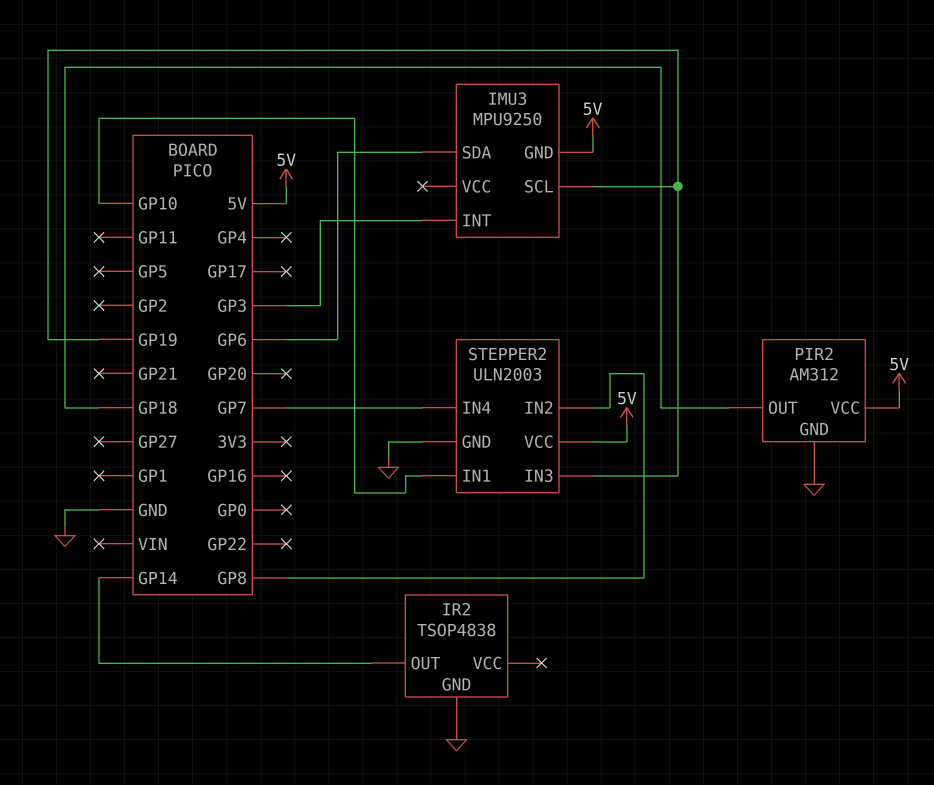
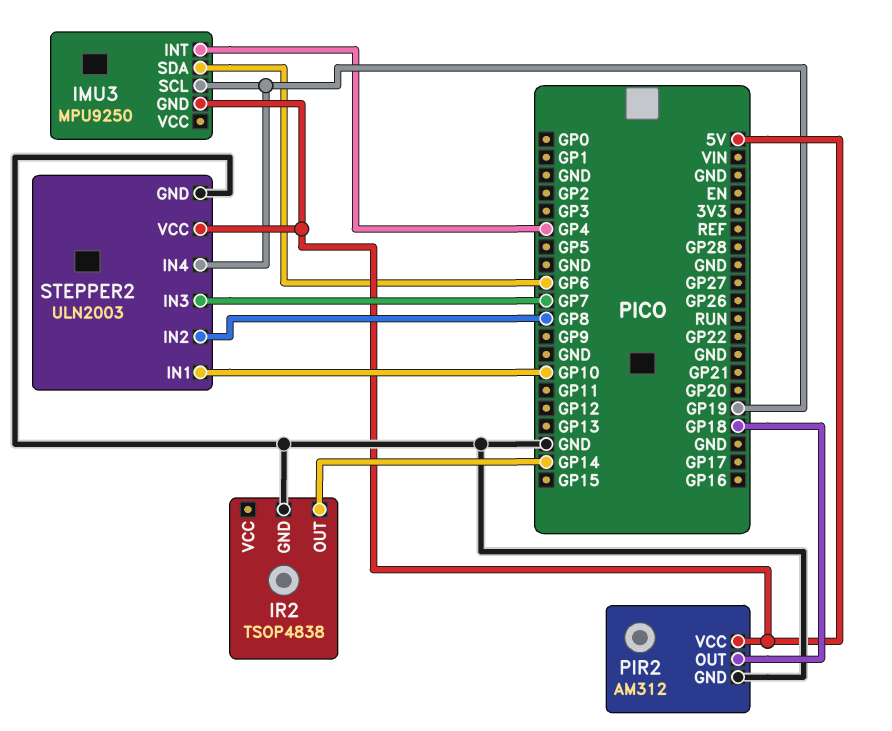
IMU3 pin INT: GP3 -> GP4
STEPPER2 pin IN3: GP19 -> GP7
STEPPER2 pin IN4: GP7 -> GP19

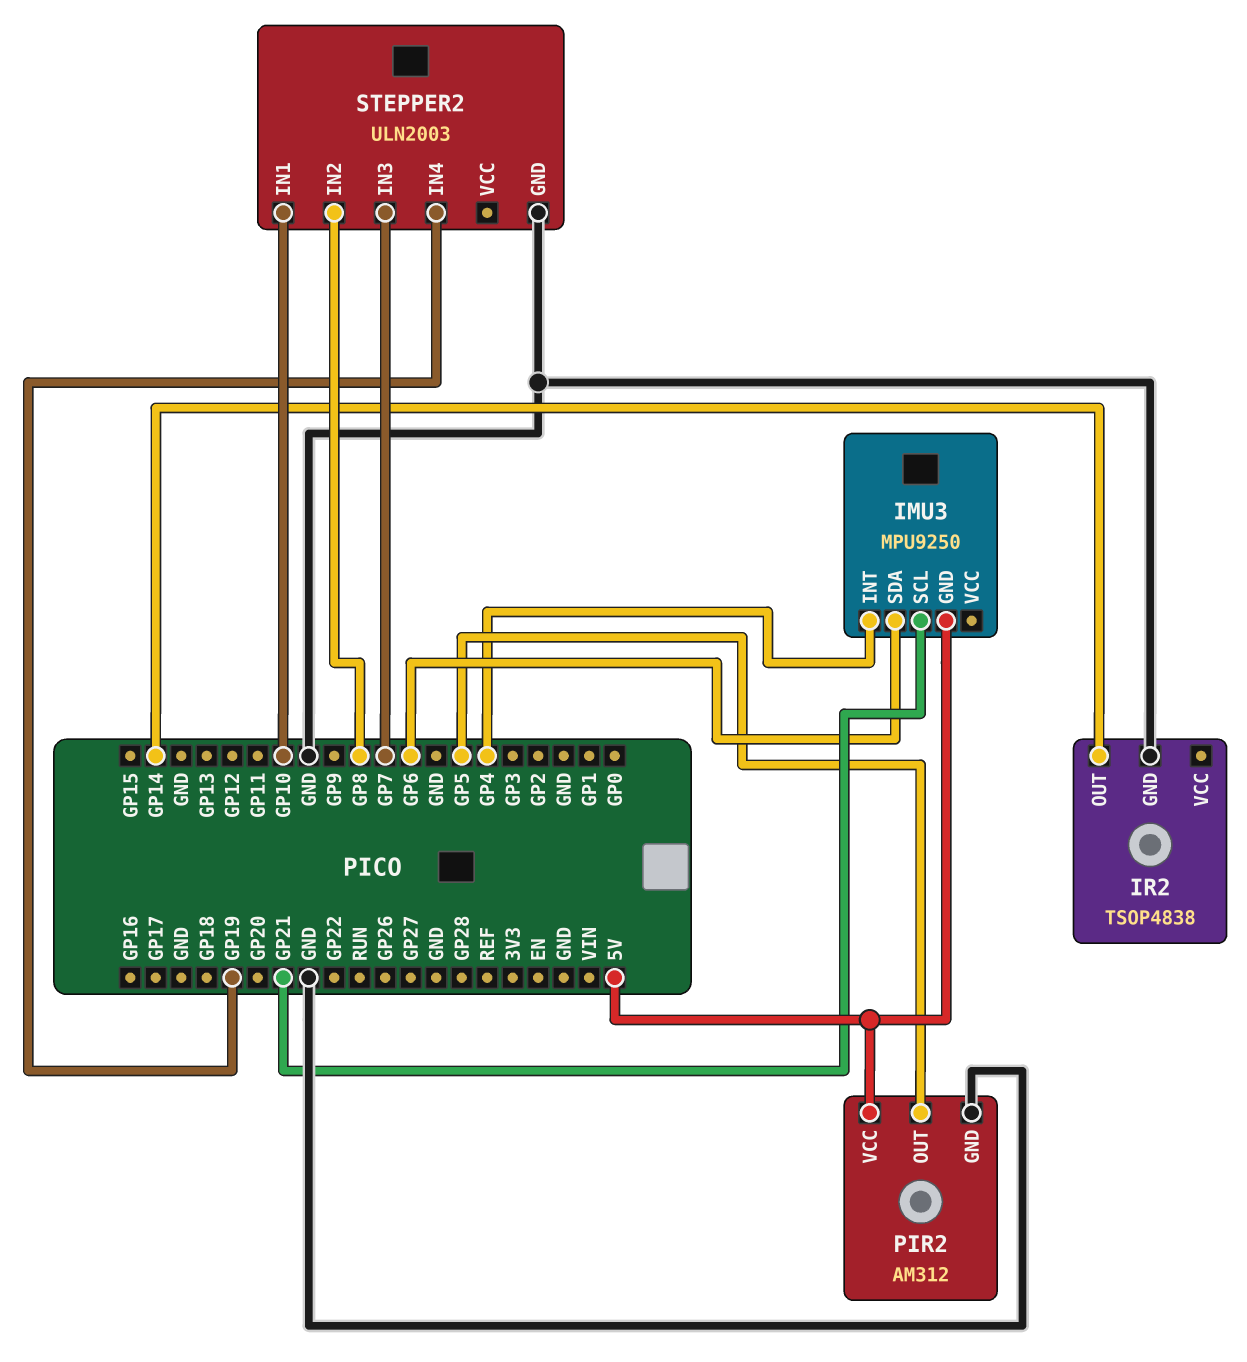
IMU3 pin SCL: GP19 -> GP21
PIR2 pin OUT: GP18 -> GP5
STEPPER2 pin VCC: 5V -> none

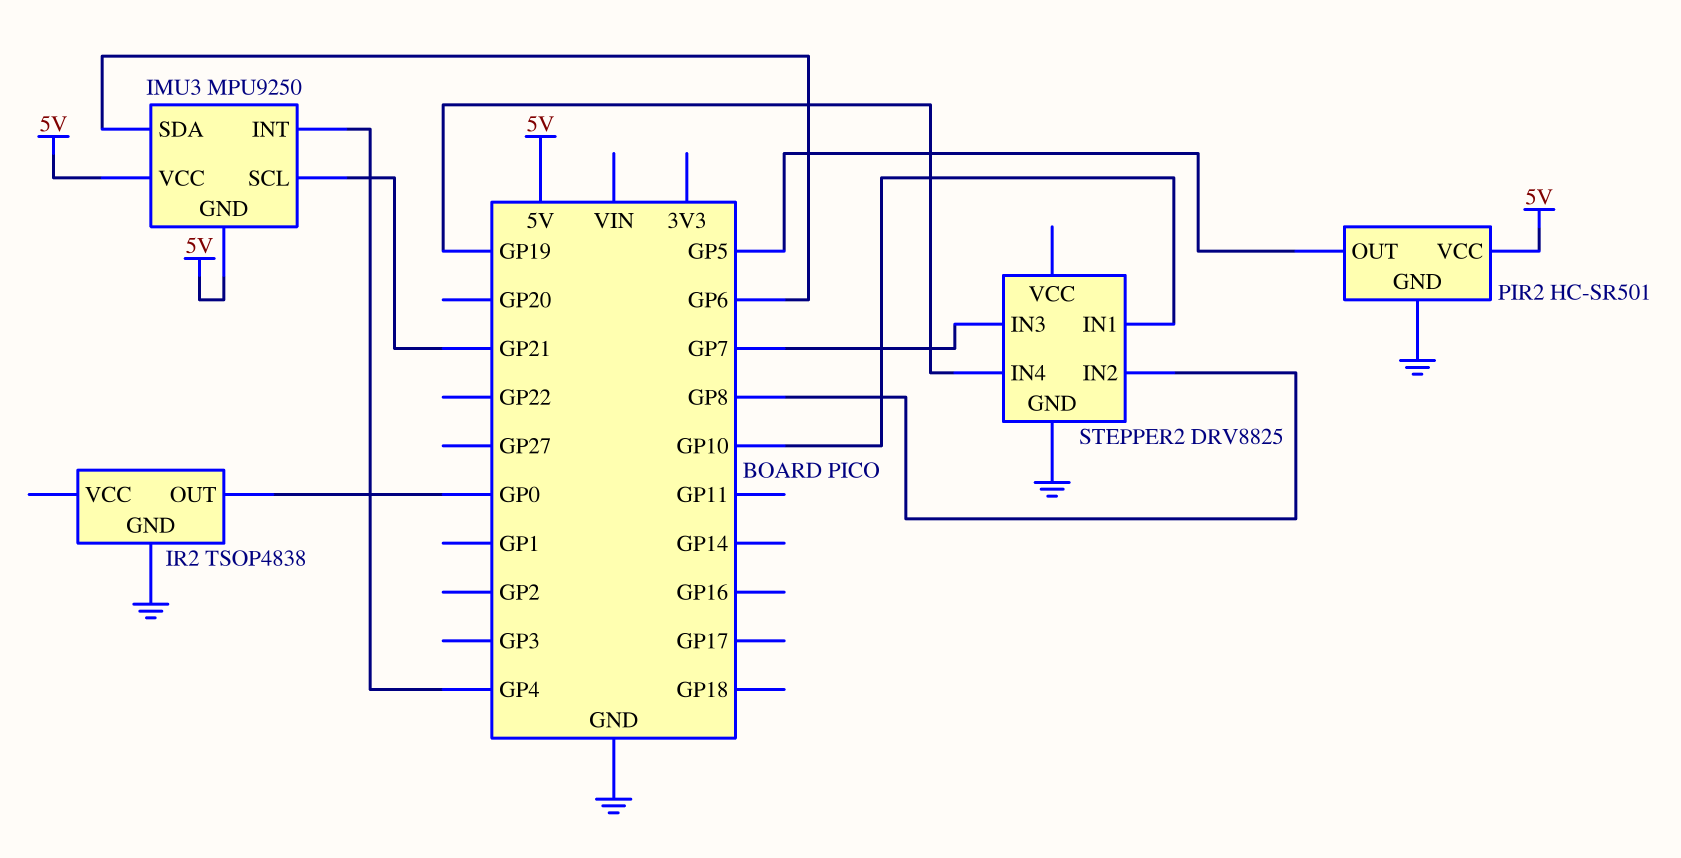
IMU3 pin VCC: none -> 5V
IR2 pin OUT: GP14 -> GP0
PIR2: AM312 -> HC-SR501
STEPPER2: ULN2003 -> DRV8825

